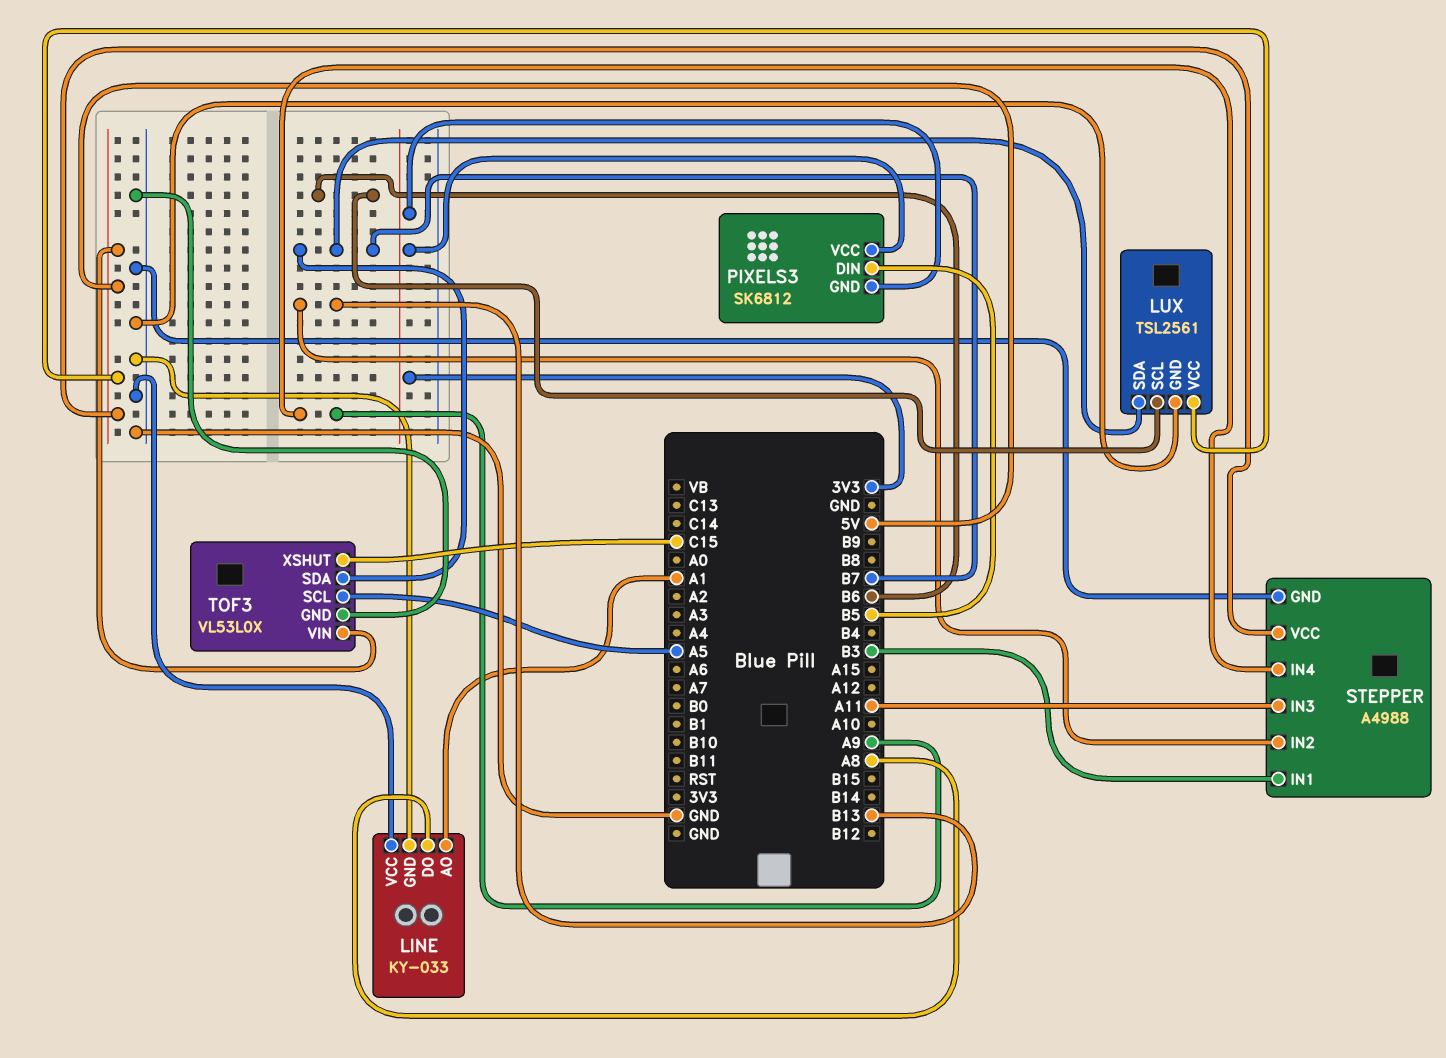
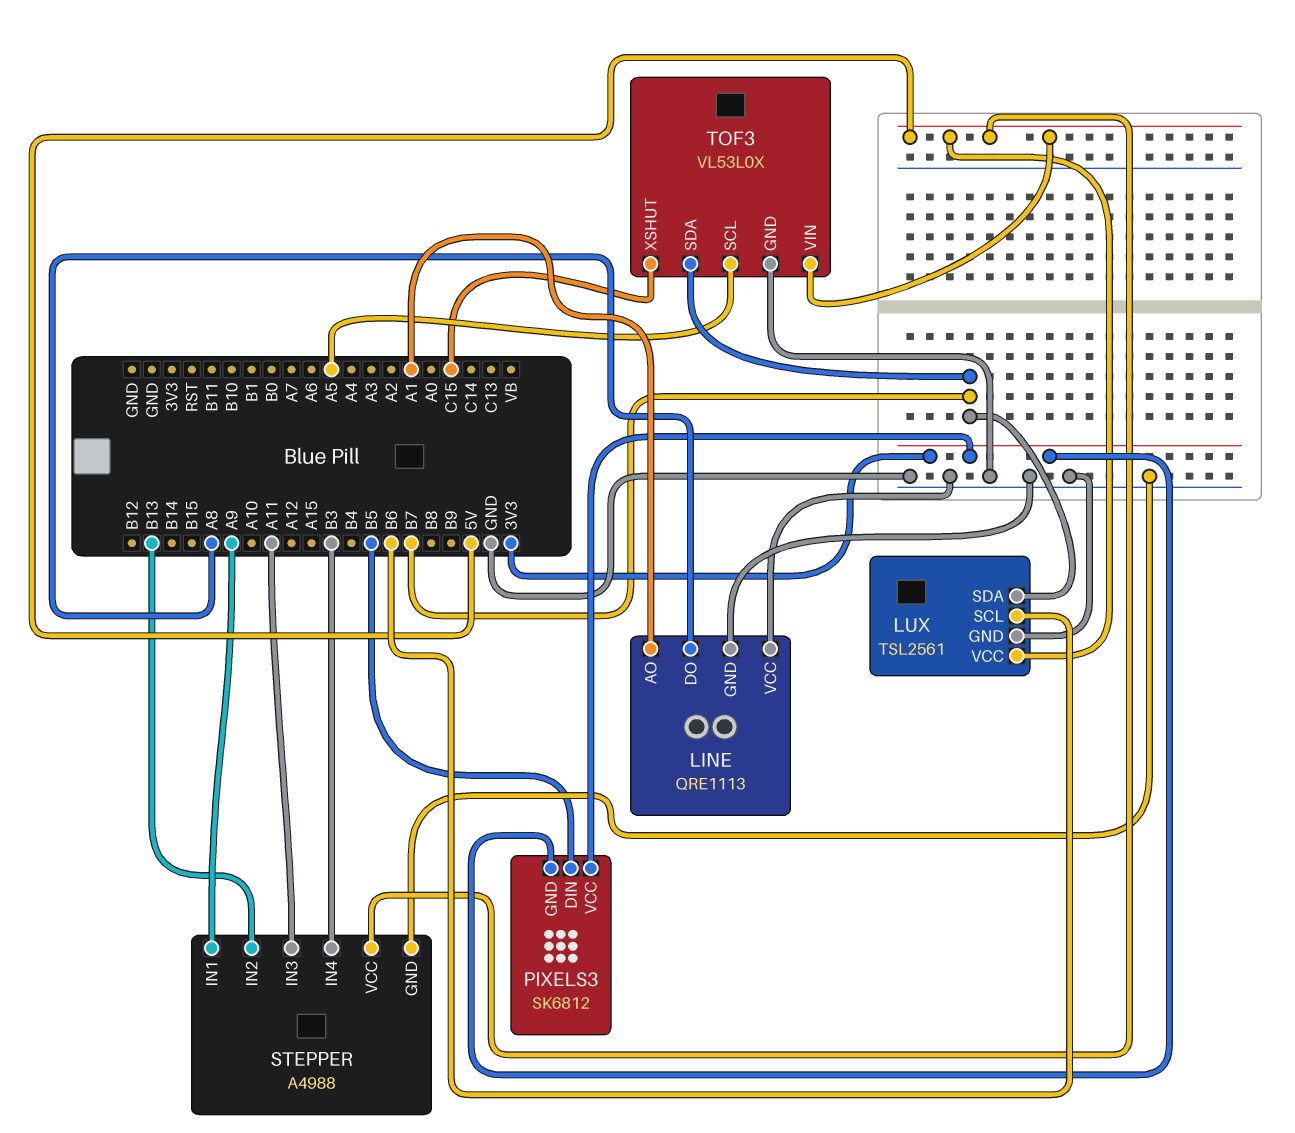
LINE: KY-033 -> QRE1113
STEPPER pin IN1: B3 -> A9
STEPPER pin IN4: A9 -> B3

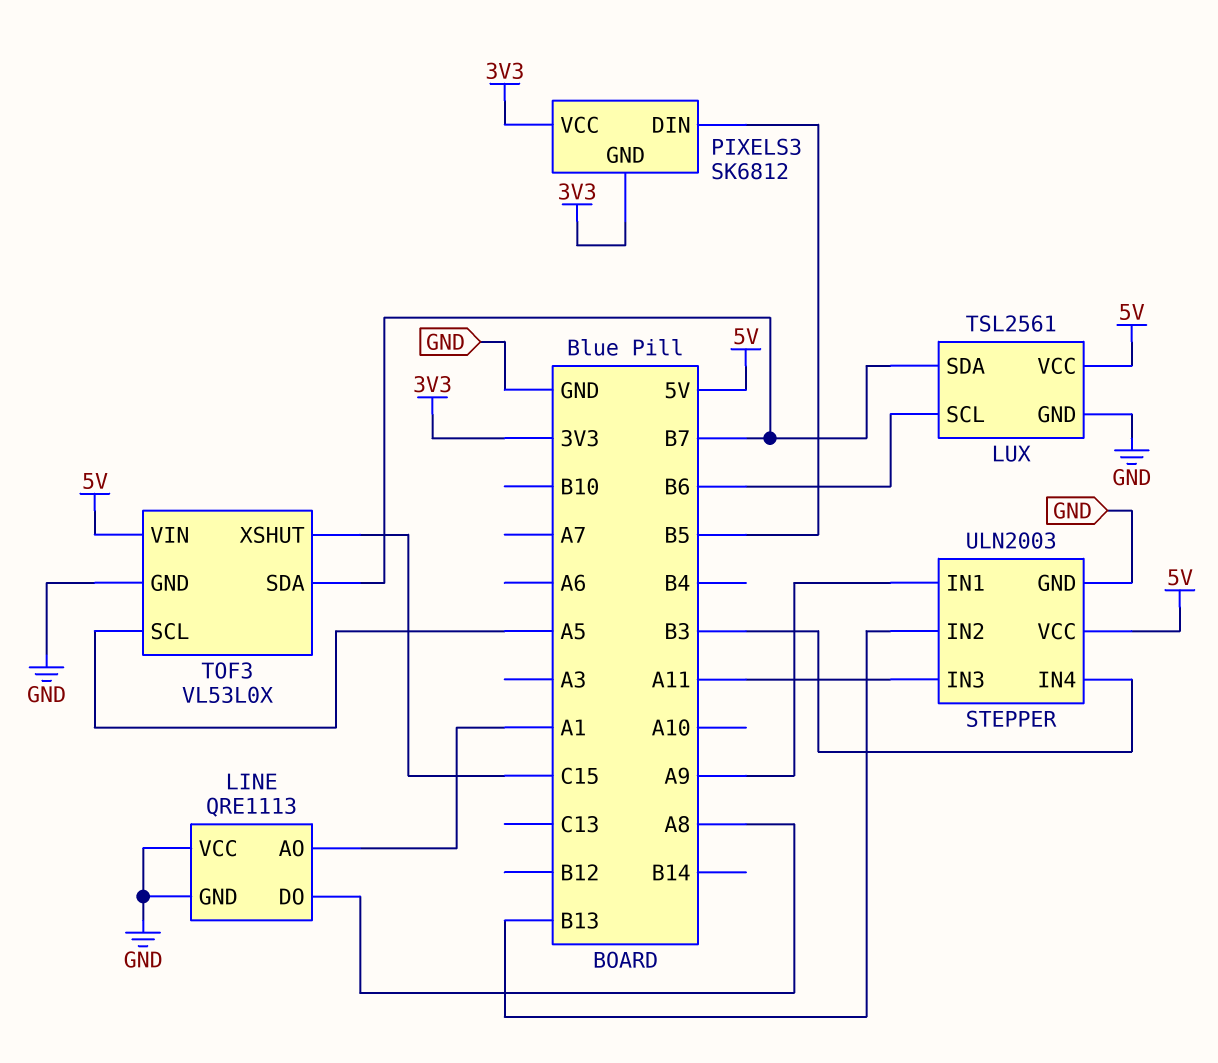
STEPPER: A4988 -> ULN2003

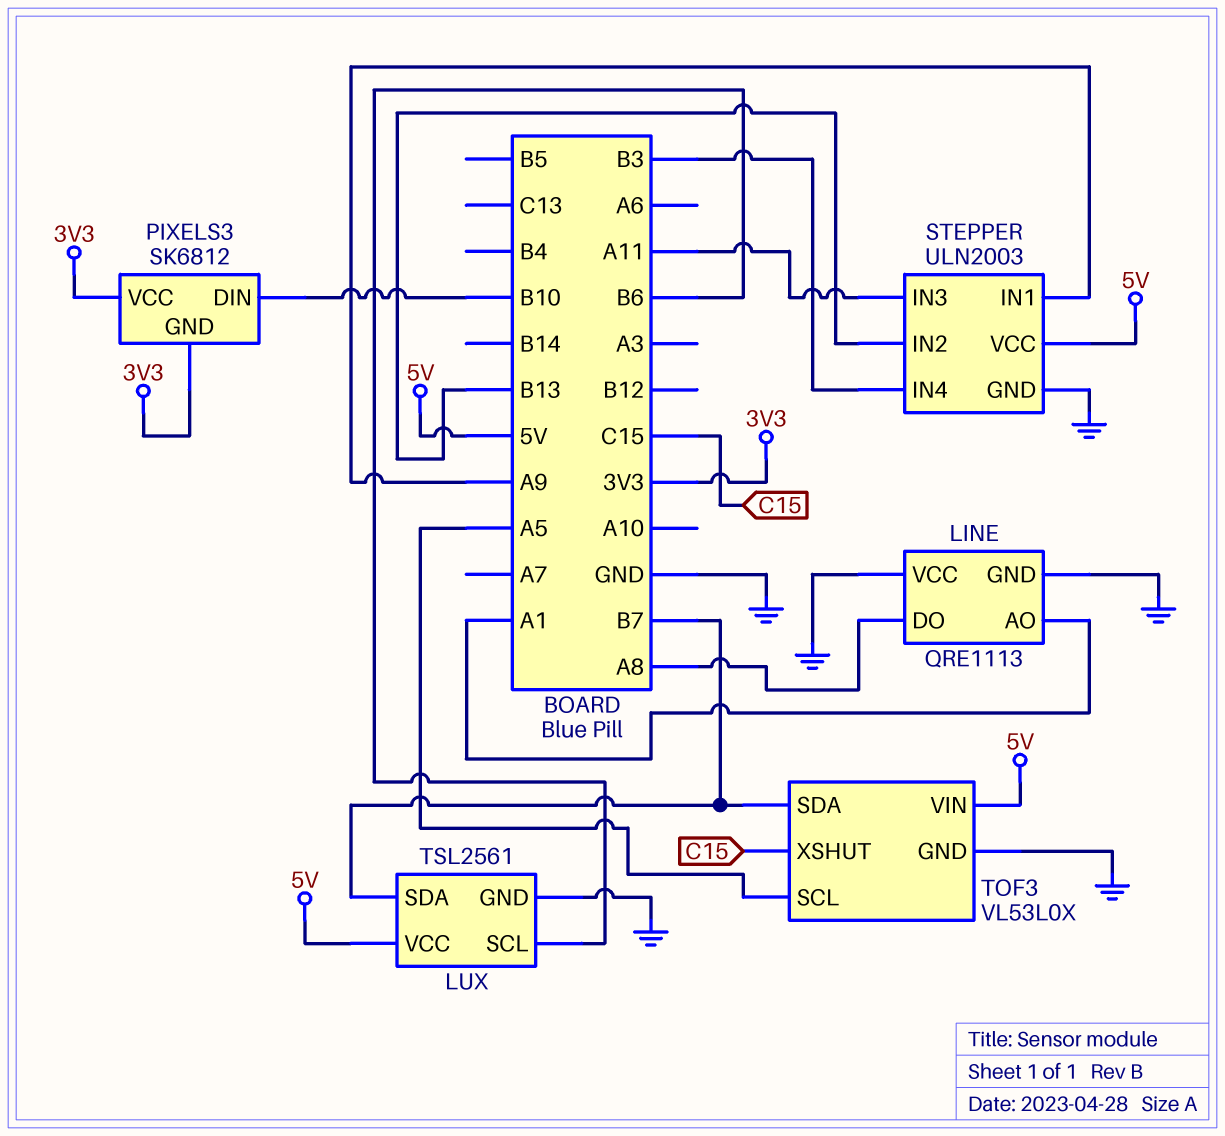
PIXELS3 pin DIN: B5 -> B10

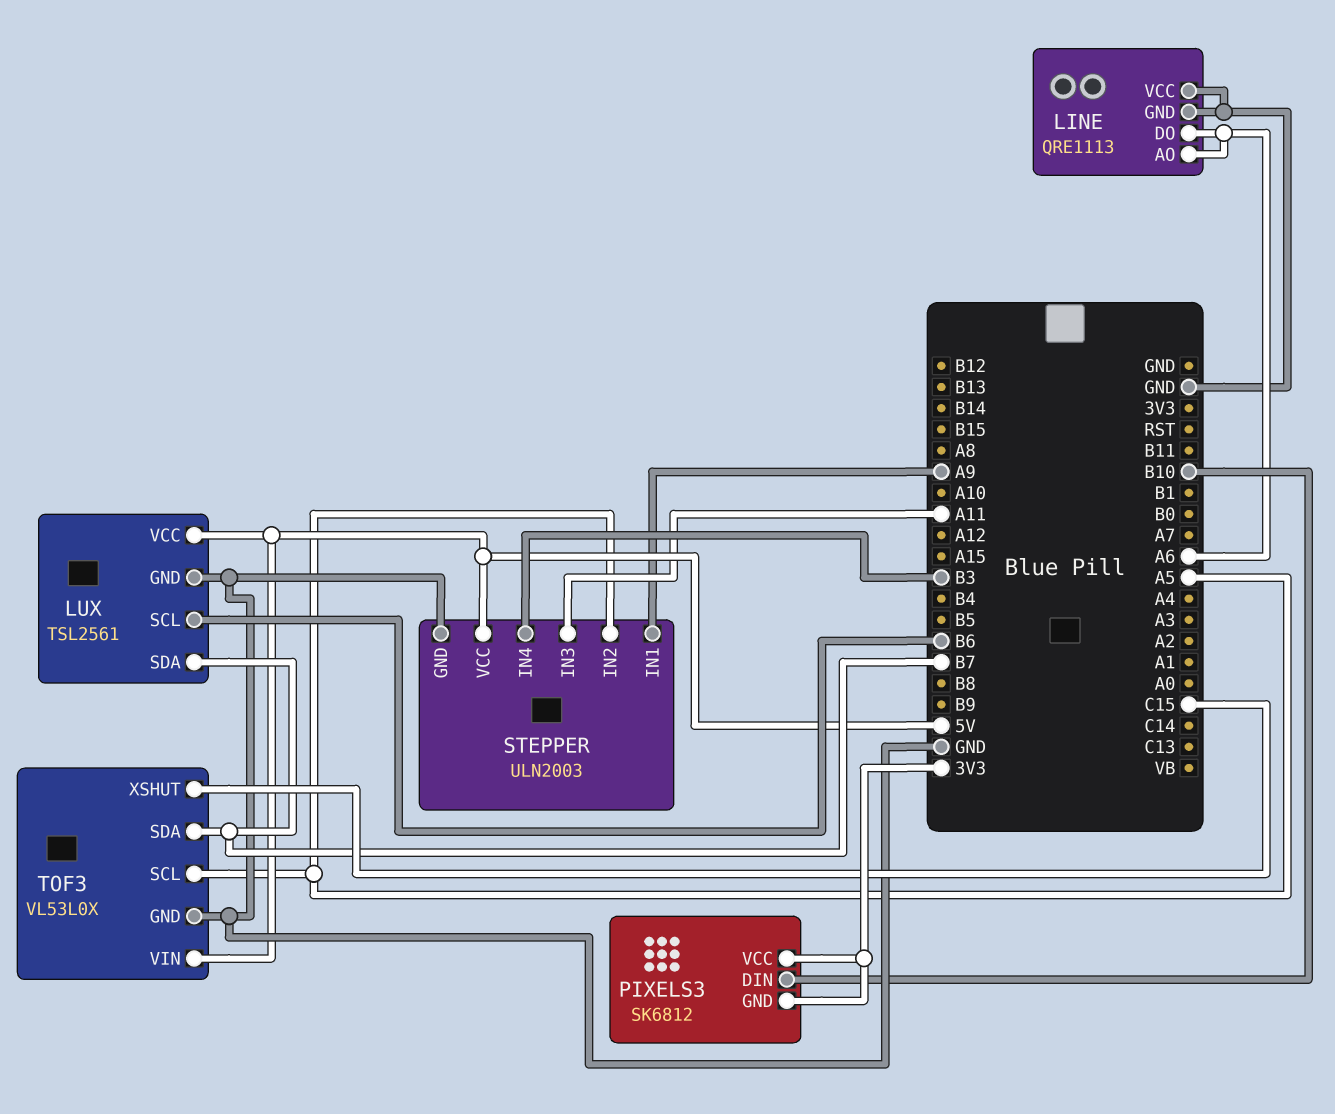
LINE pin AO: A1 -> A6
LINE pin DO: A8 -> A6
STEPPER pin IN2: B13 -> A5

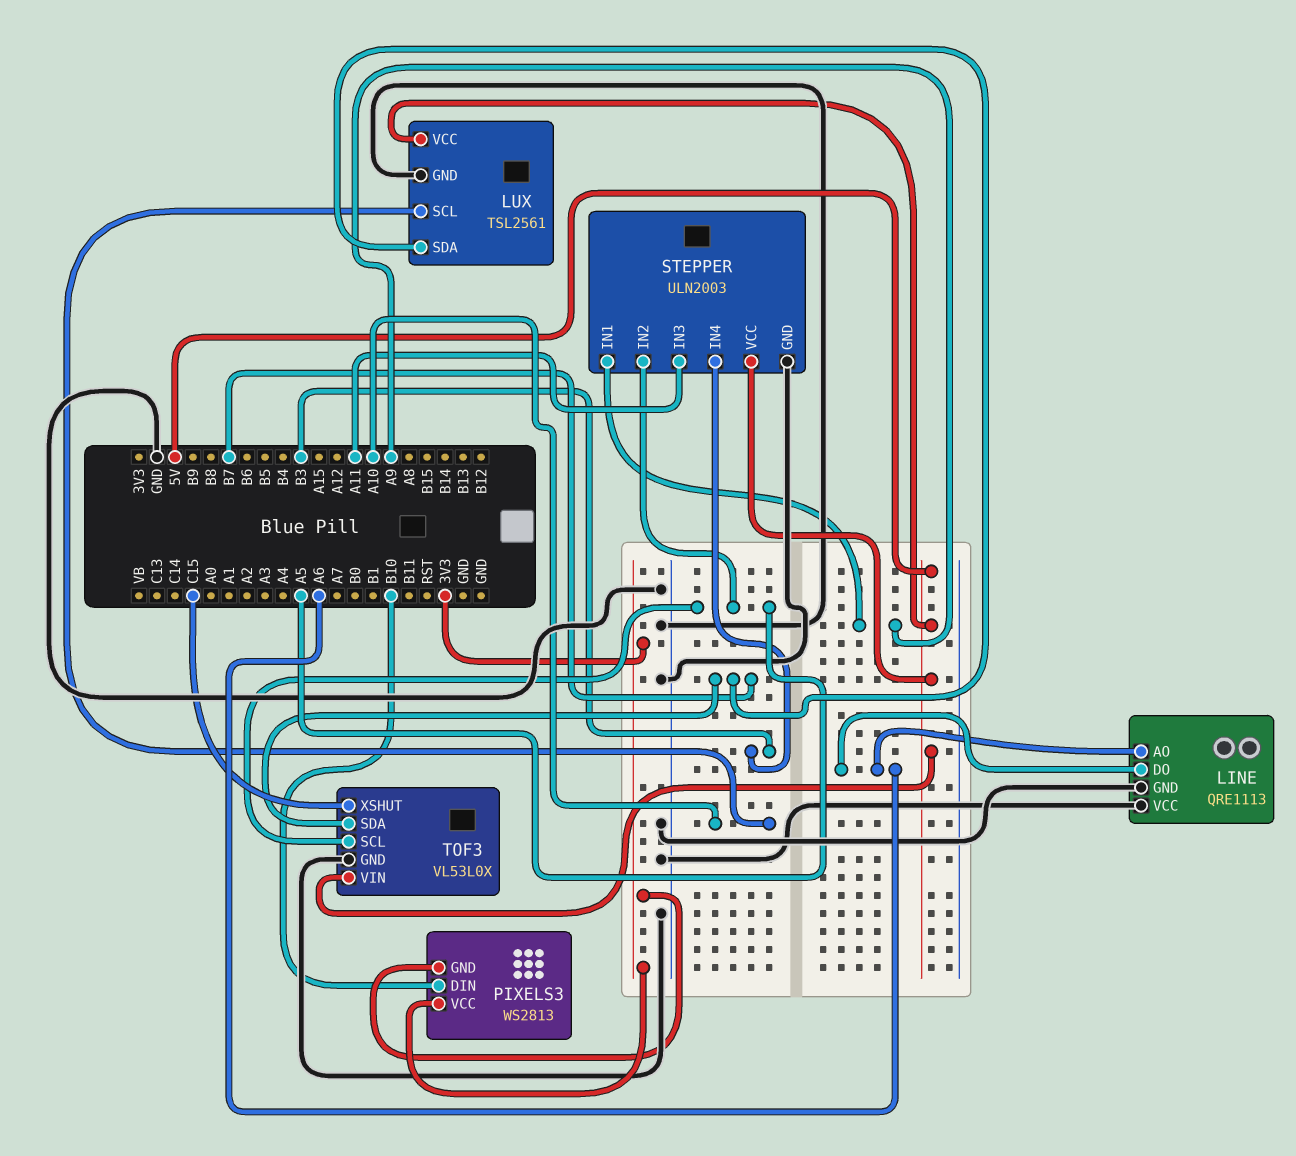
LUX pin SCL: B6 -> A10
PIXELS3: SK6812 -> WS2813

